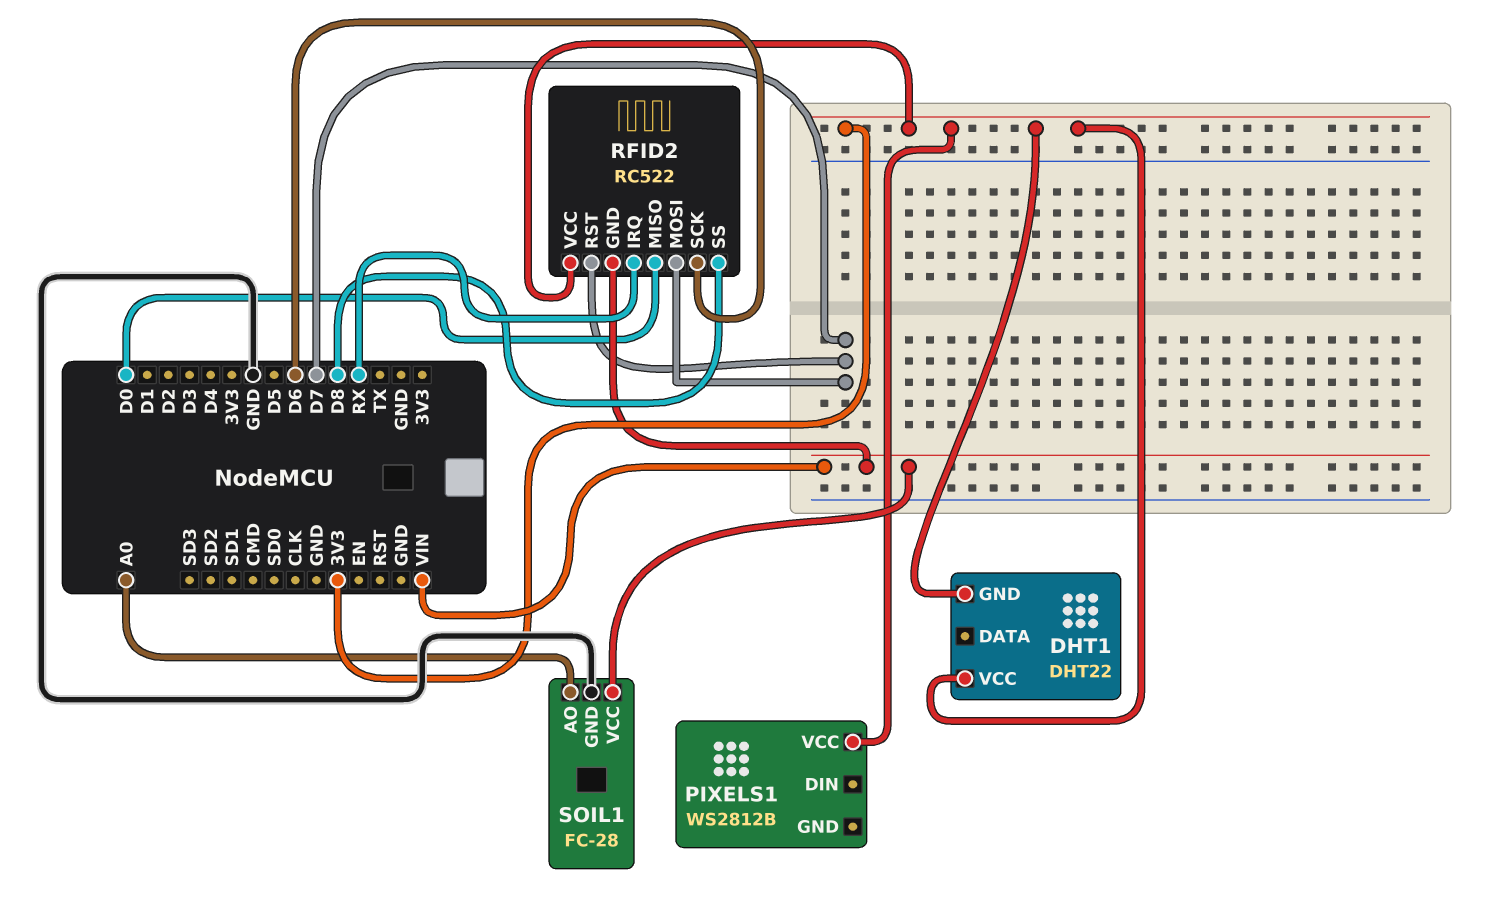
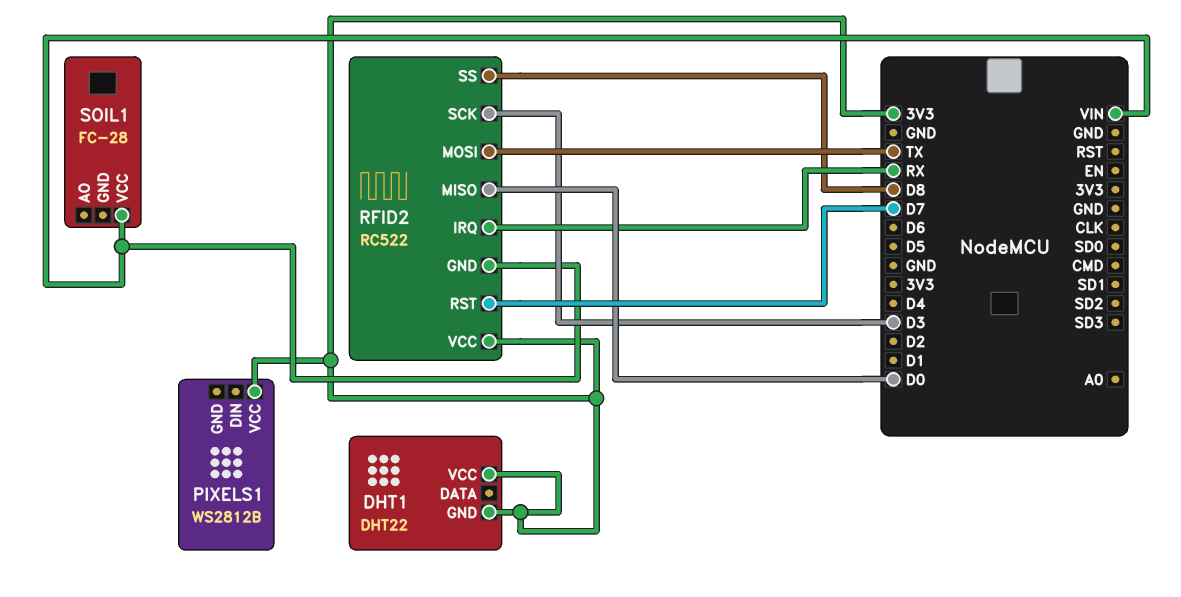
RFID2 pin MOSI: D7 -> TX
RFID2 pin SCK: D6 -> D3
SOIL1 pin AO: A0 -> none
SOIL1 pin GND: GND -> none

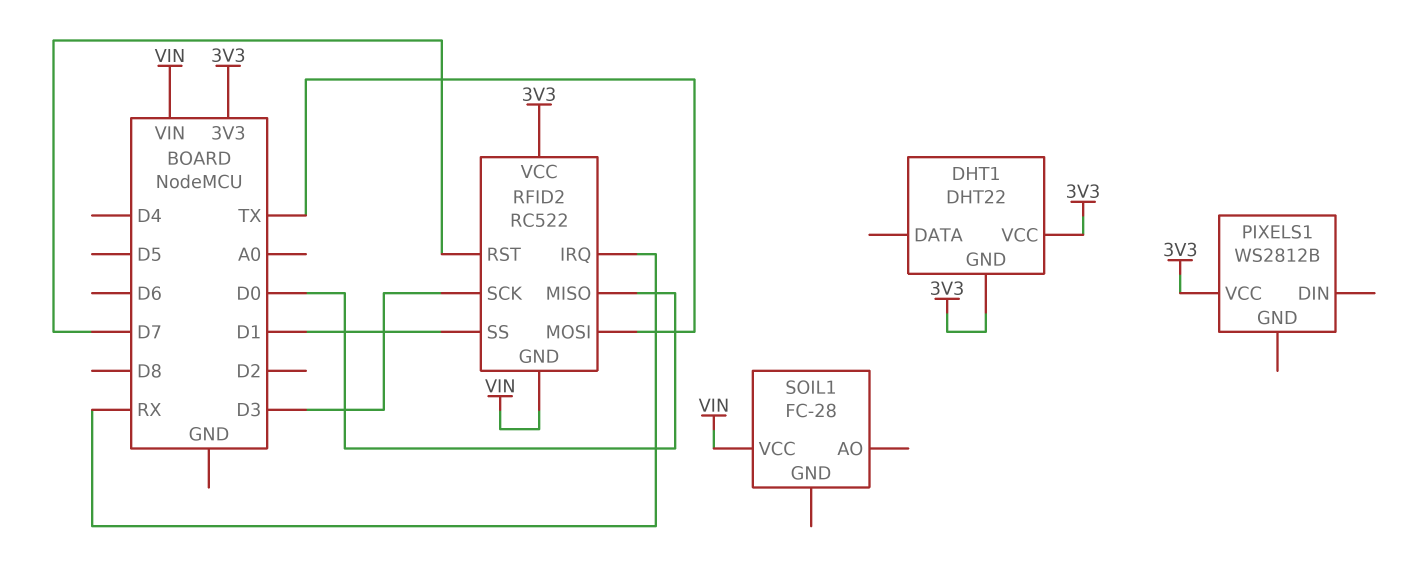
RFID2 pin SS: D8 -> D1

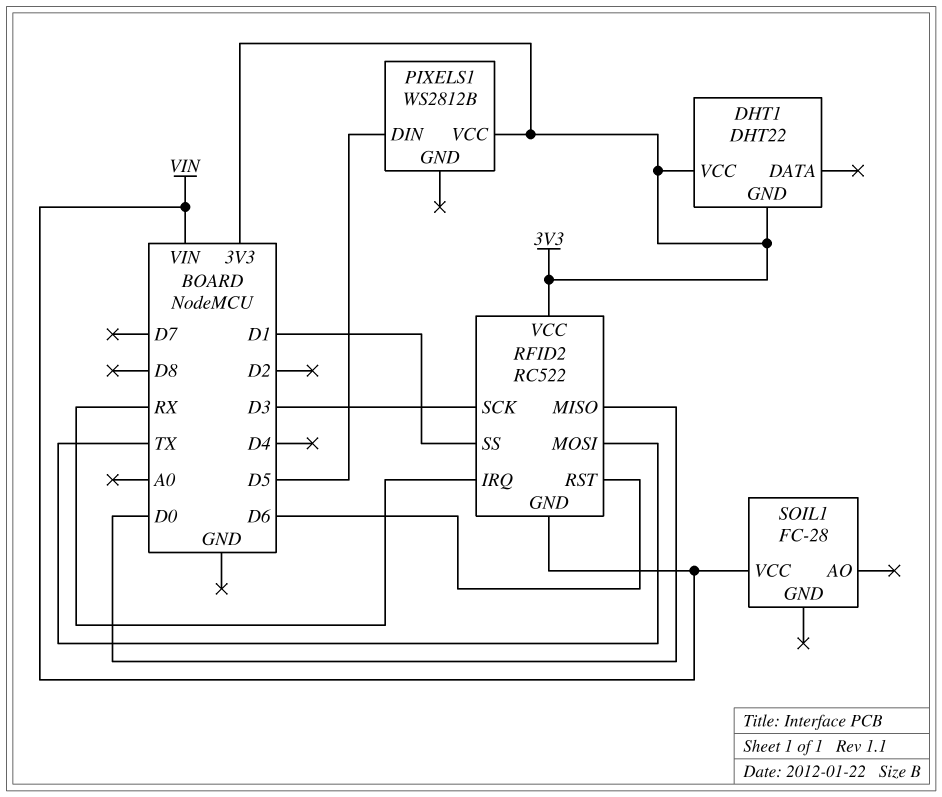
PIXELS1 pin DIN: none -> D5
RFID2 pin RST: D7 -> D6

